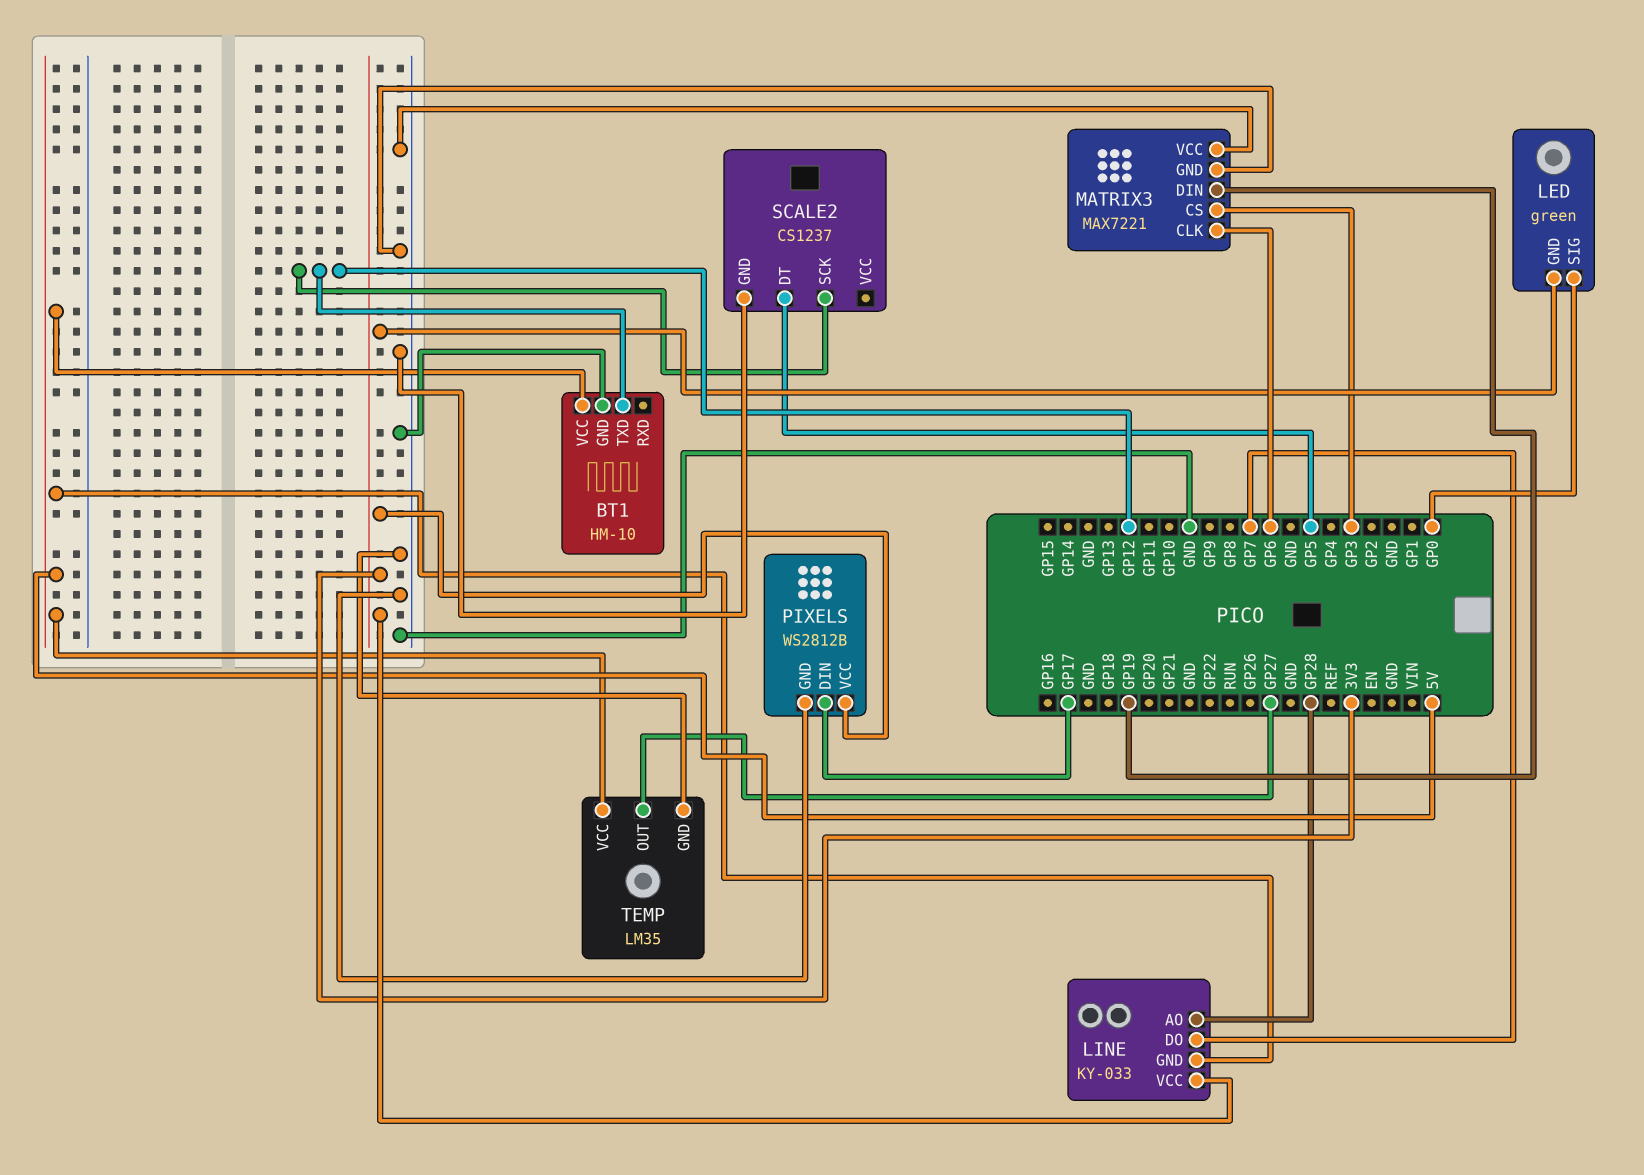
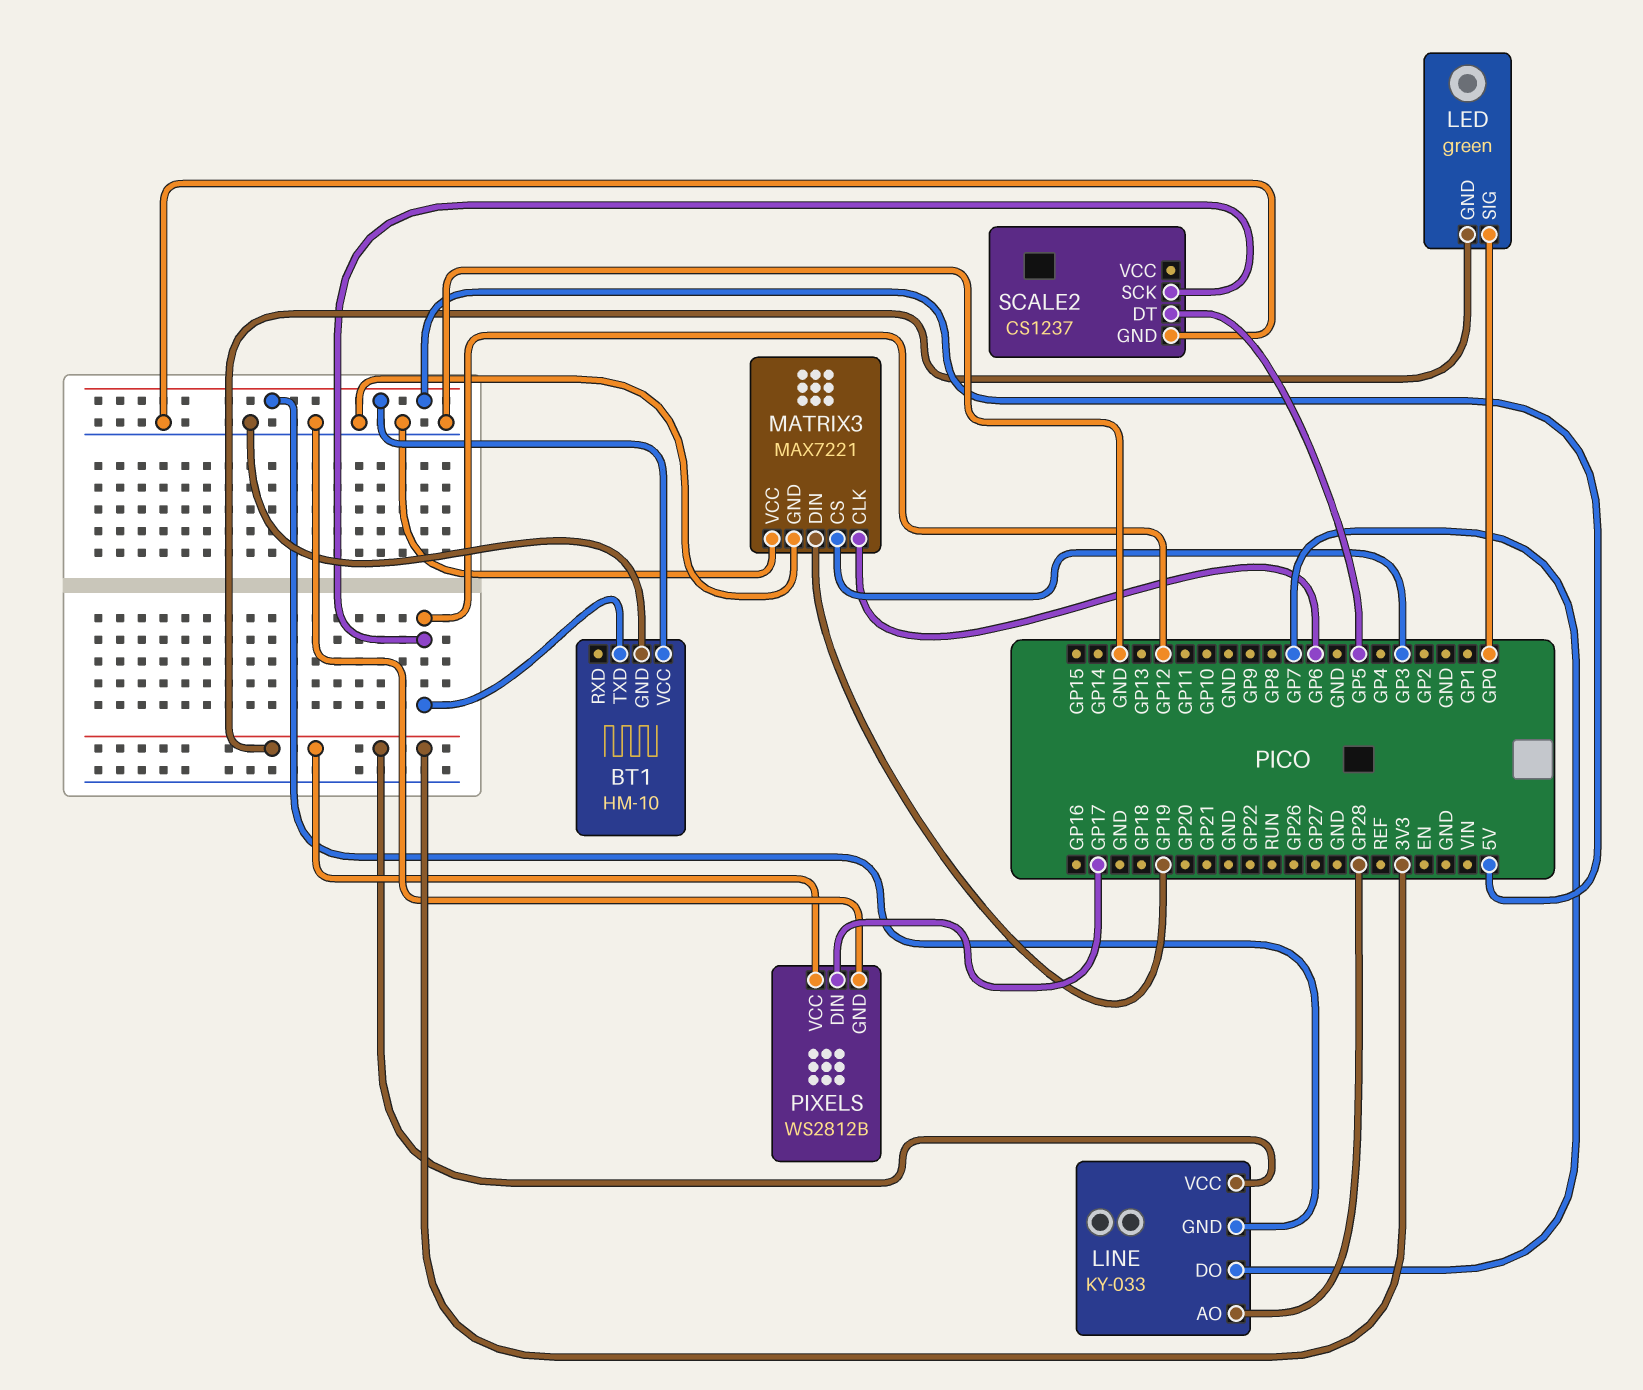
TEMP: LM35 -> none
TEMP pin GND: GND -> none
TEMP pin OUT: GP27 -> none
TEMP pin VCC: 5V -> none

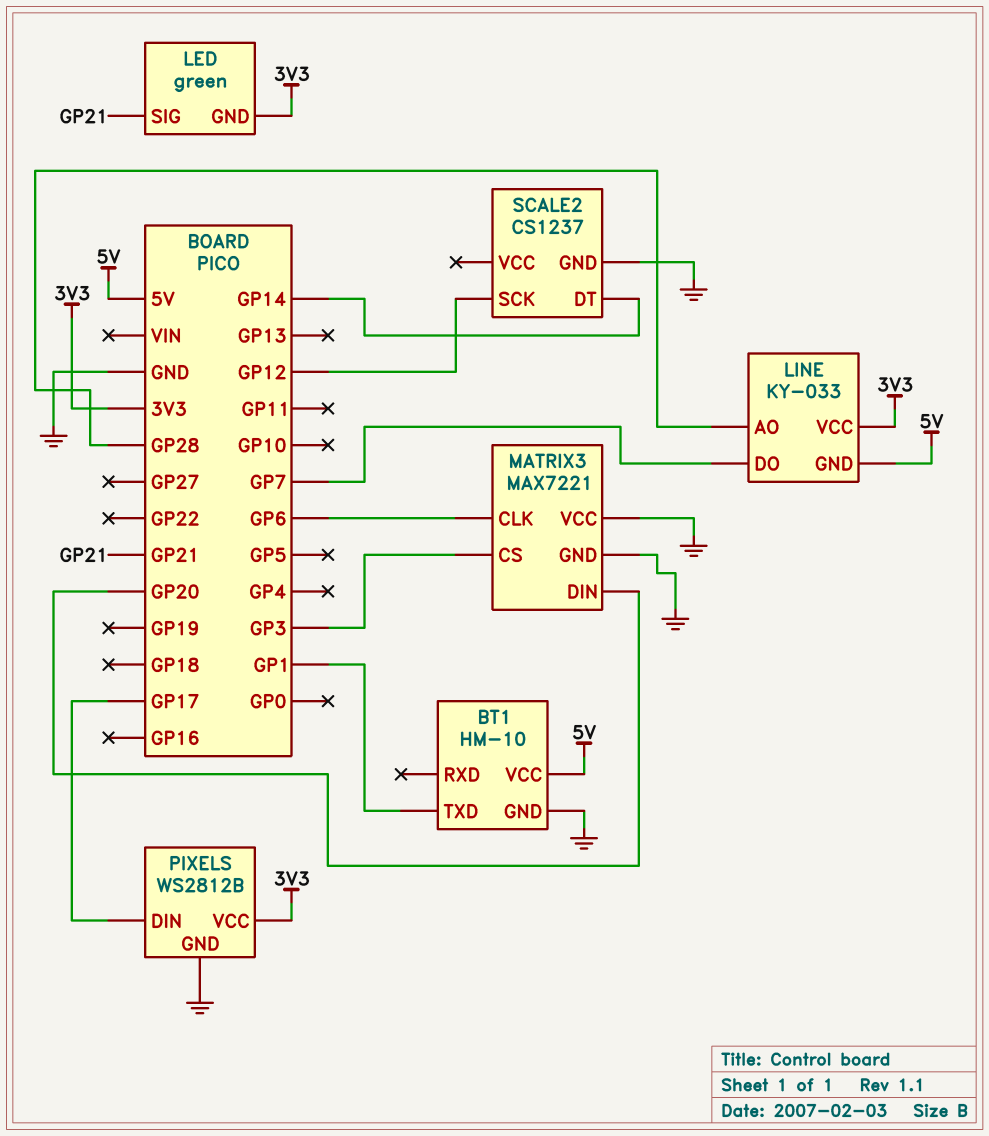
BT1 pin TXD: GP12 -> GP1
LED pin SIG: GP0 -> GP21
MATRIX3 pin DIN: GP19 -> GP20
SCALE2 pin DT: GP5 -> GP14

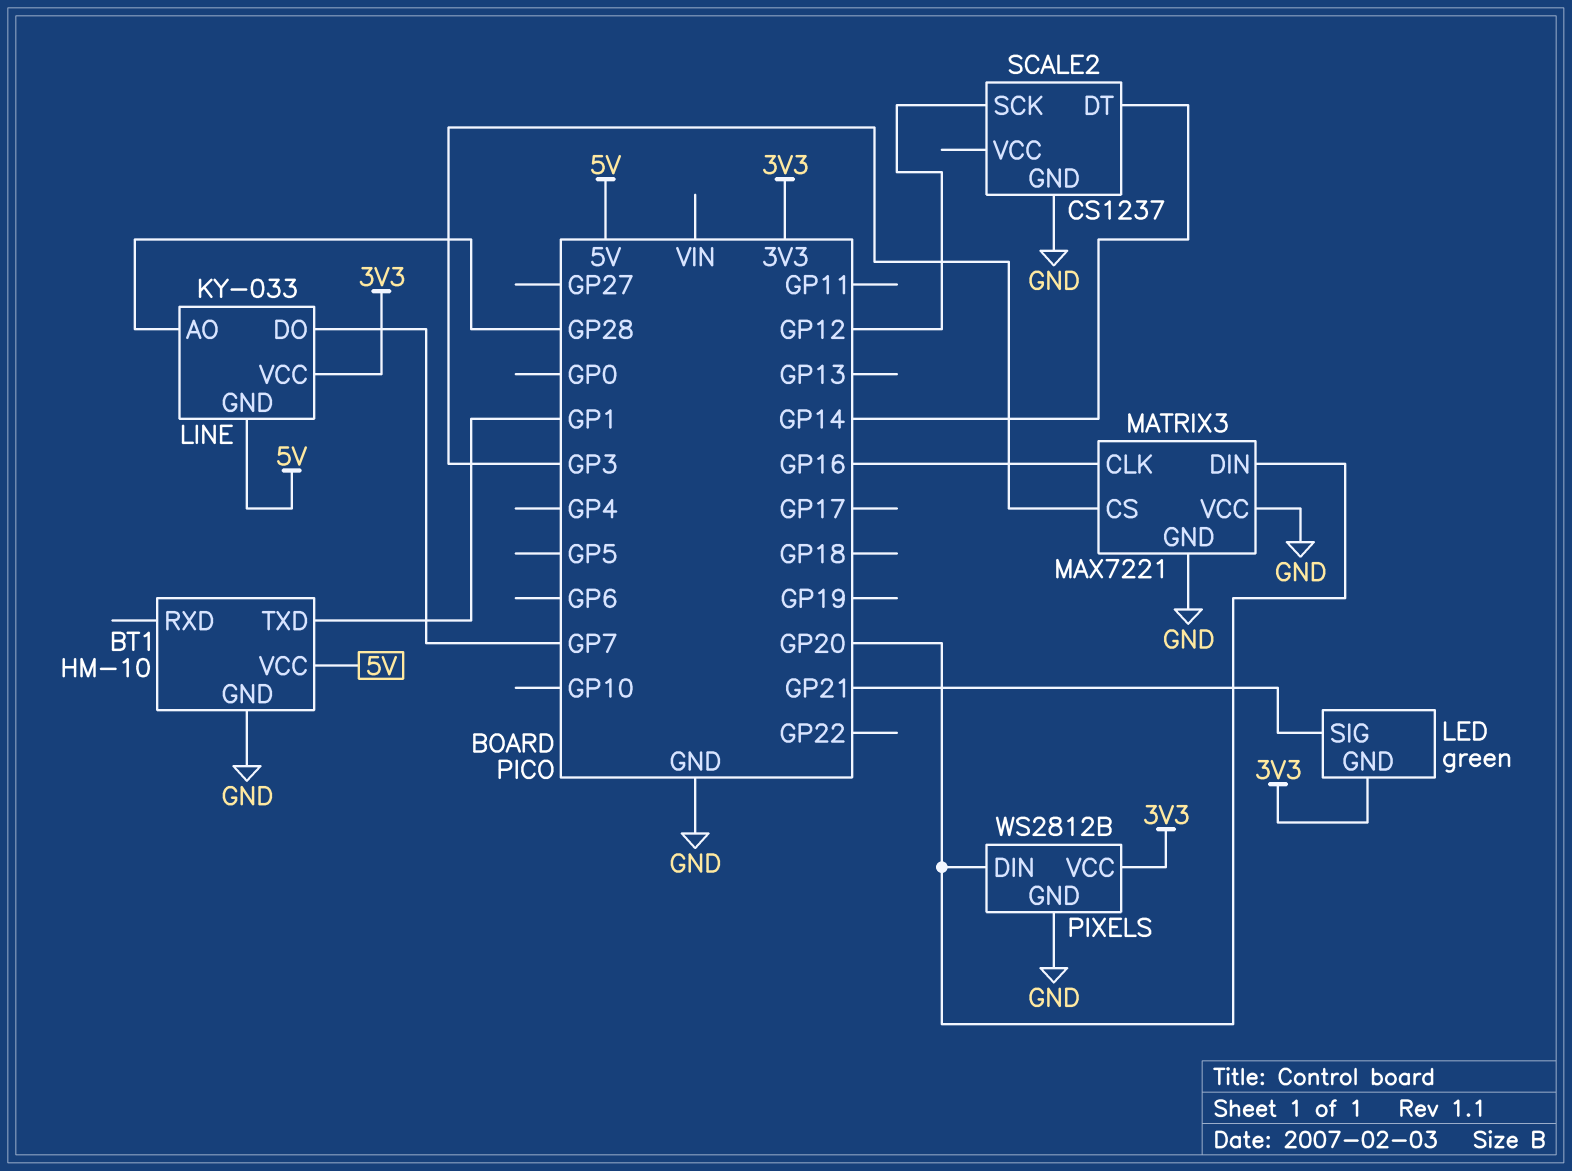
MATRIX3 pin CLK: GP6 -> GP16
PIXELS pin DIN: GP17 -> GP20

